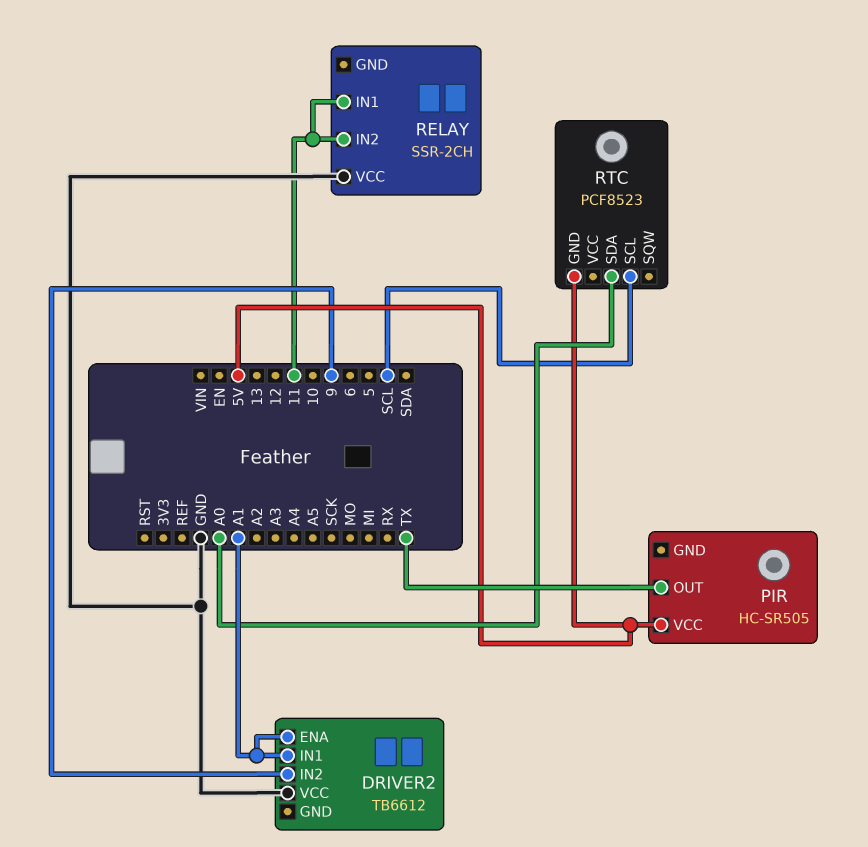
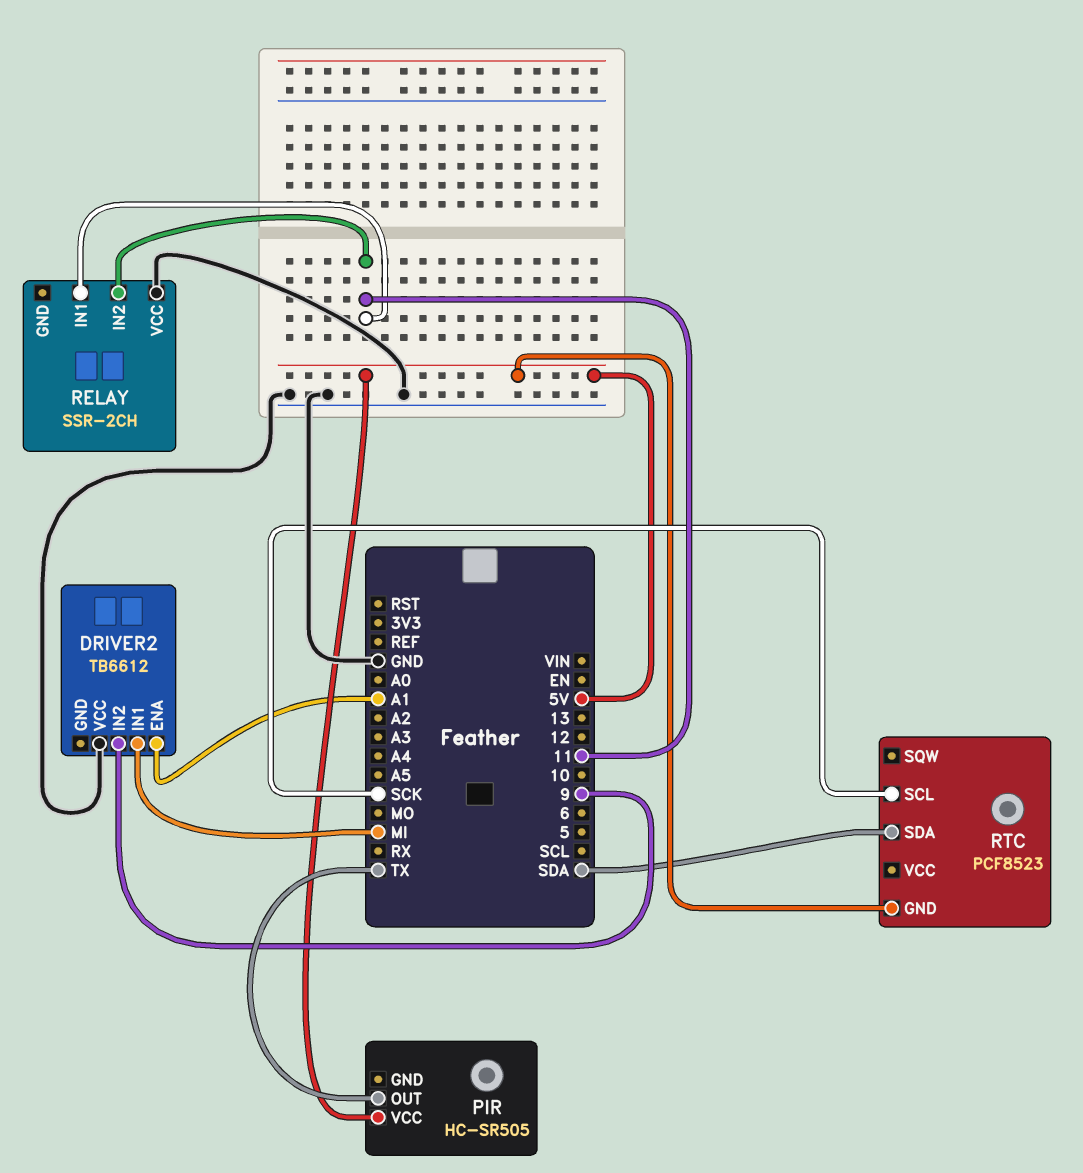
DRIVER2 pin IN1: A1 -> MI
RTC pin SCL: SCL -> SCK
RTC pin SDA: A0 -> SDA

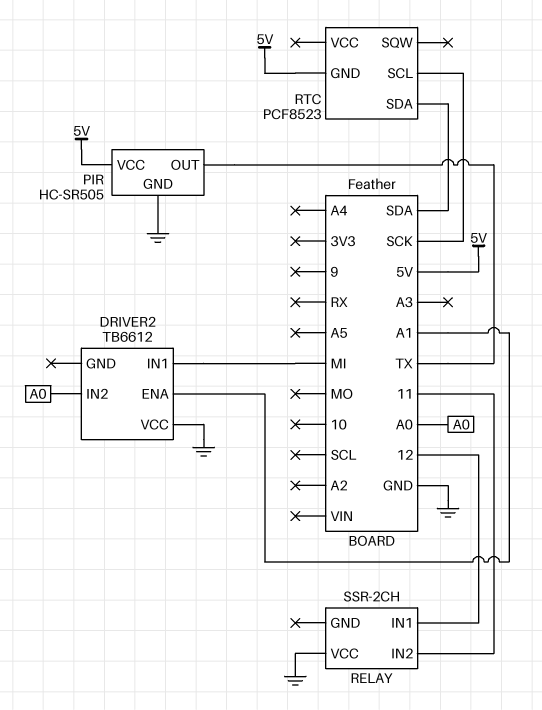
DRIVER2 pin IN2: 9 -> A0
PIR pin GND: none -> GND
RELAY pin IN1: 11 -> 12

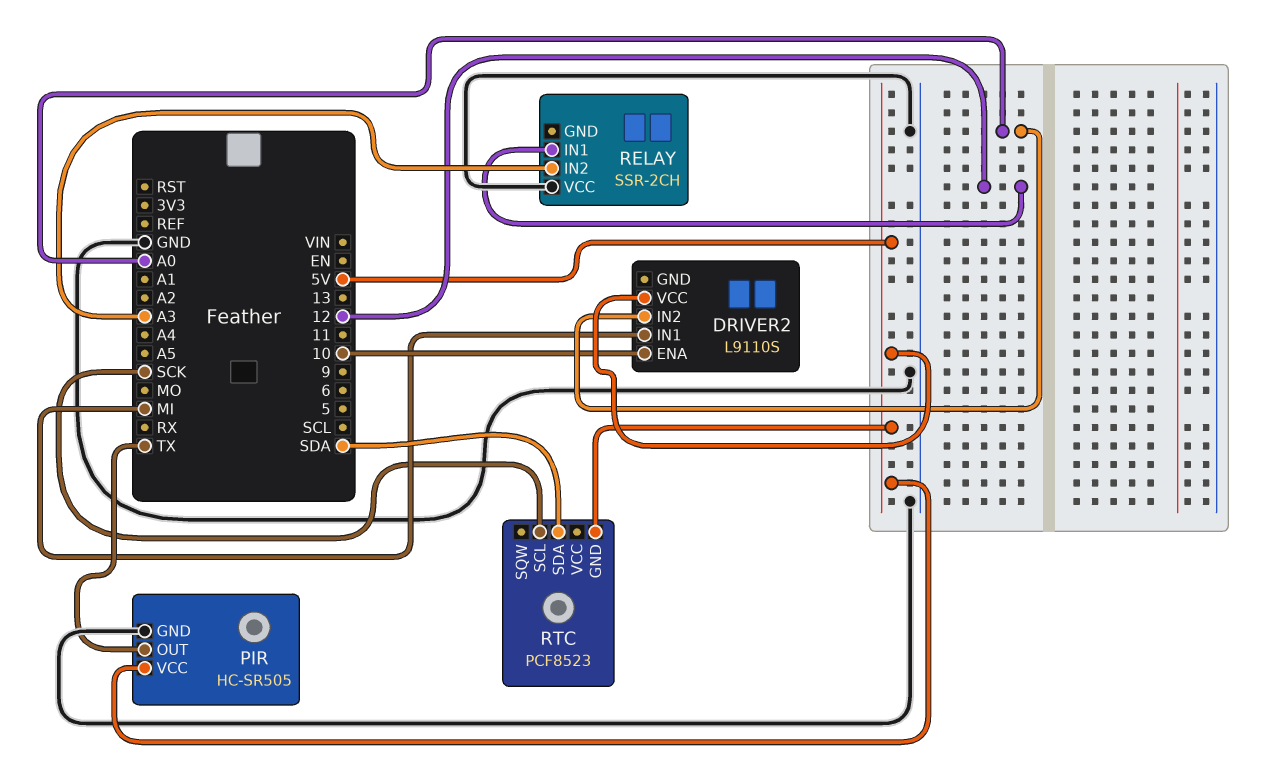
DRIVER2: TB6612 -> L9110S
DRIVER2 pin ENA: A1 -> 10
DRIVER2 pin VCC: GND -> 5V
RELAY pin IN2: 11 -> A3

